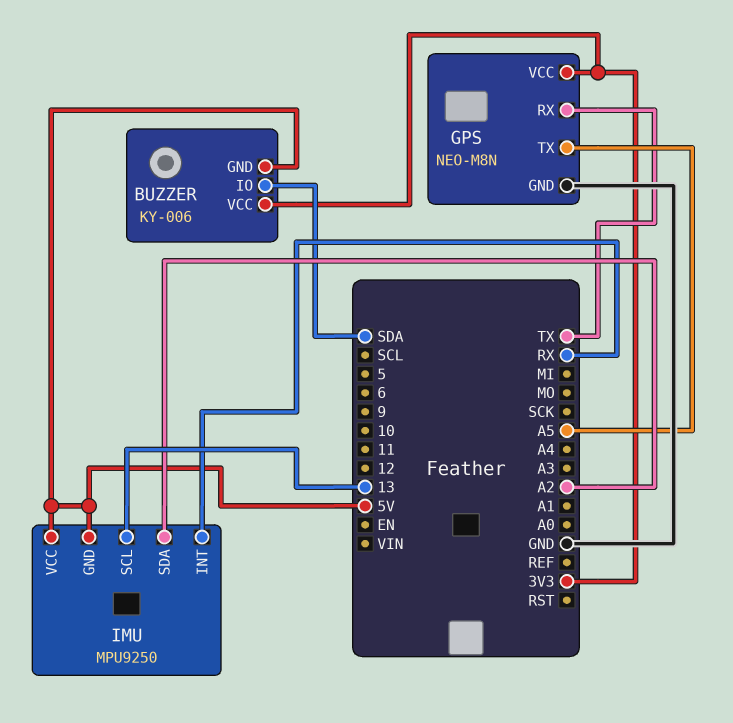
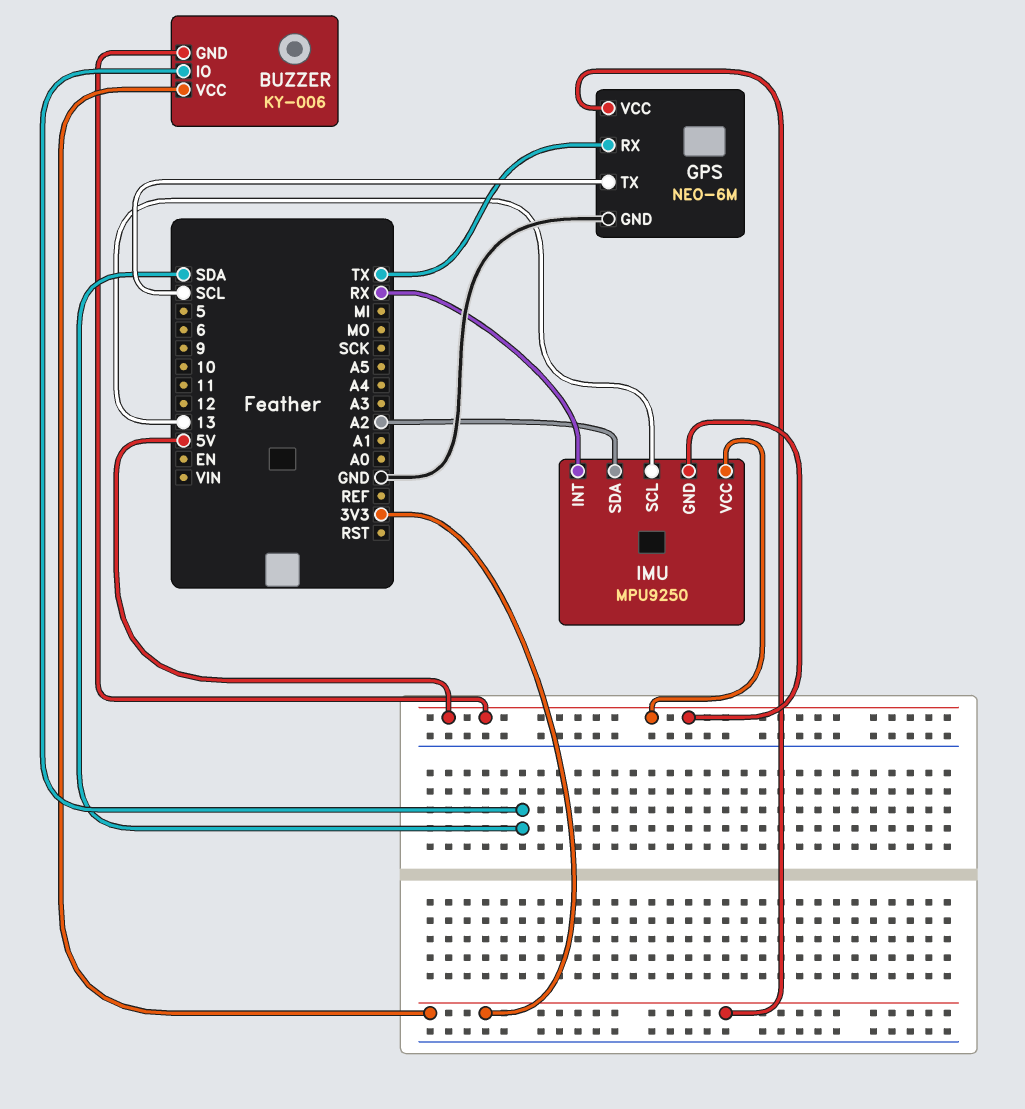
GPS: NEO-M8N -> NEO-6M
GPS pin TX: A5 -> SCL

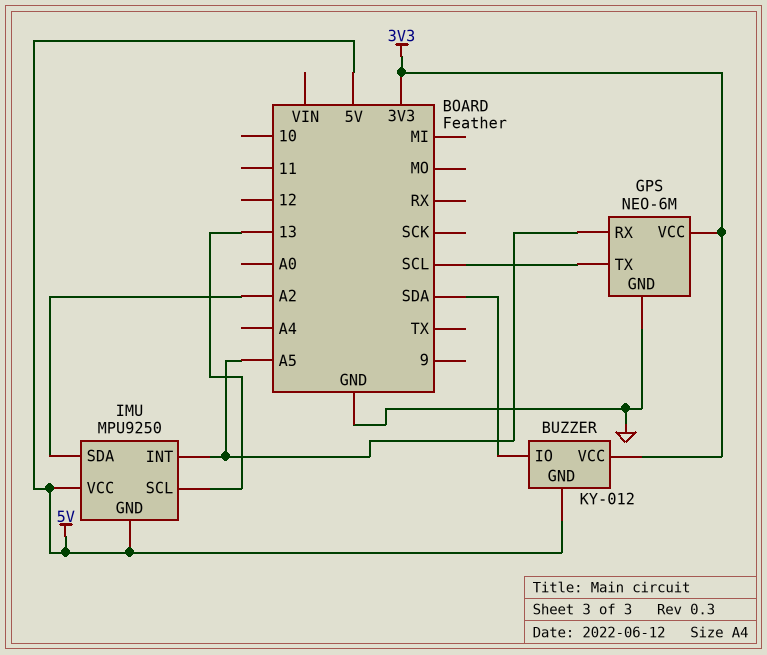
BUZZER: KY-006 -> KY-012
GPS pin RX: TX -> A5
IMU pin INT: RX -> A5

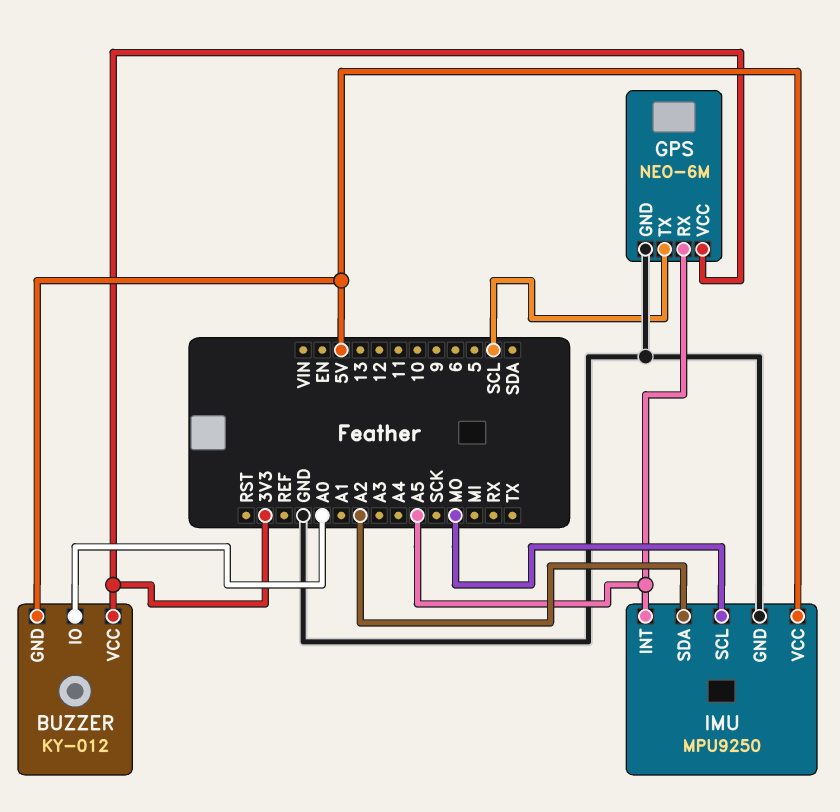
BUZZER pin IO: SDA -> A0
IMU pin GND: 5V -> GND
IMU pin SCL: 13 -> MO

